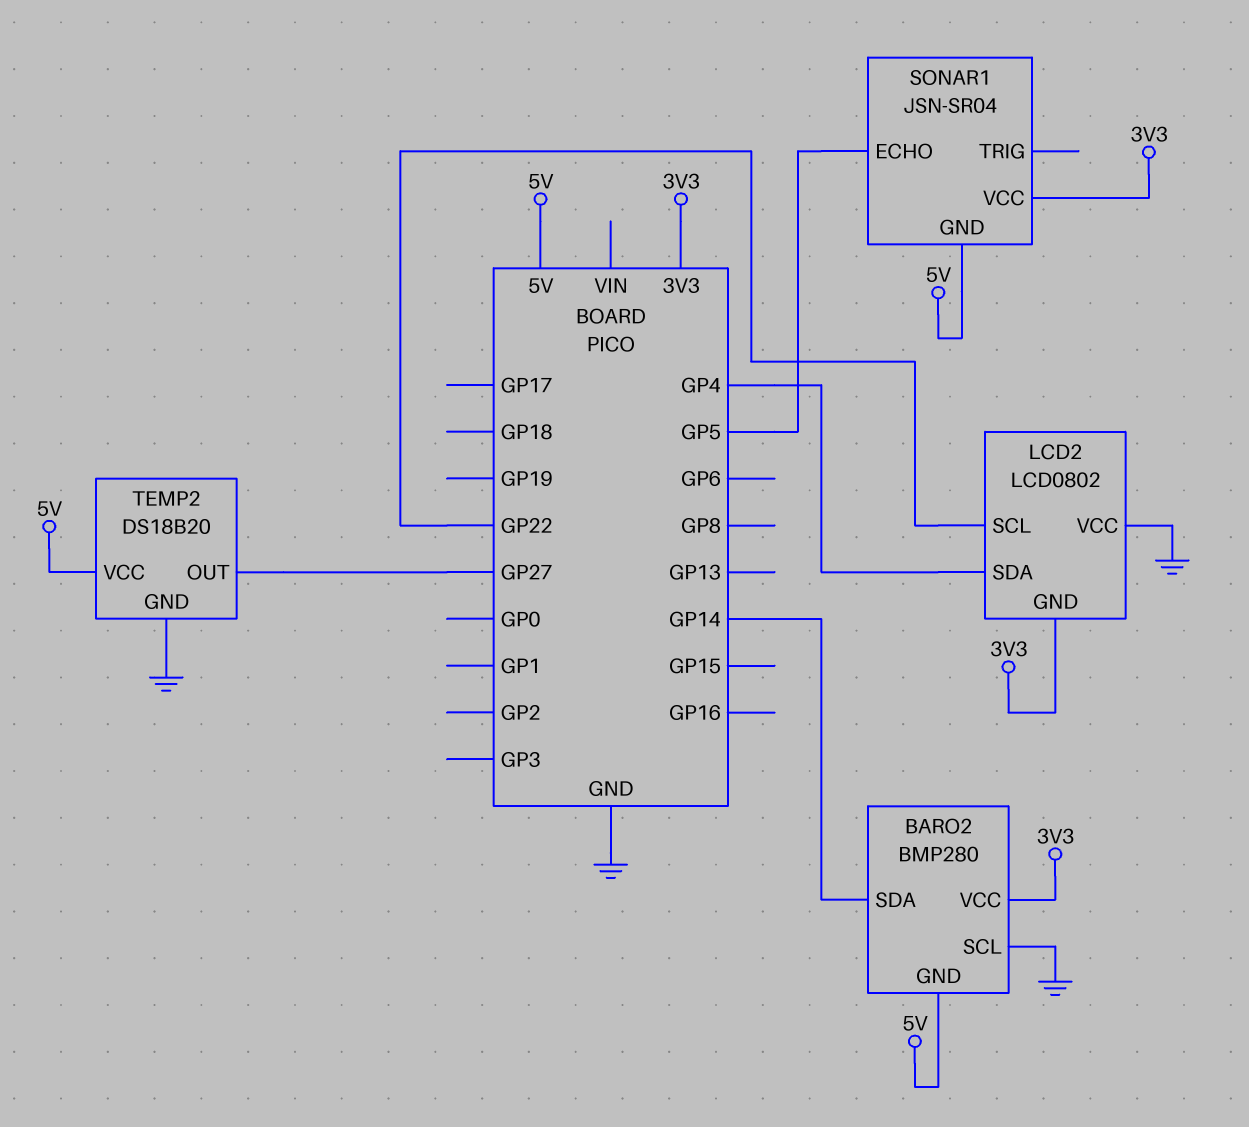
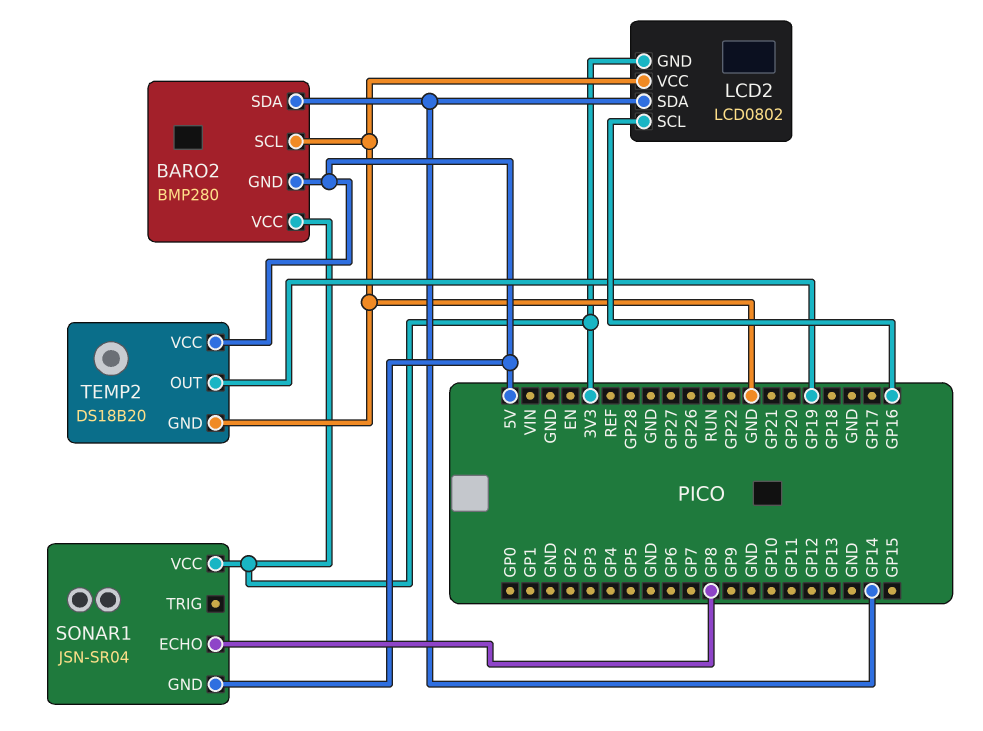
LCD2 pin SCL: GP22 -> GP16
LCD2 pin SDA: GP4 -> GP14
SONAR1 pin ECHO: GP5 -> GP8
TEMP2 pin OUT: GP27 -> GP19

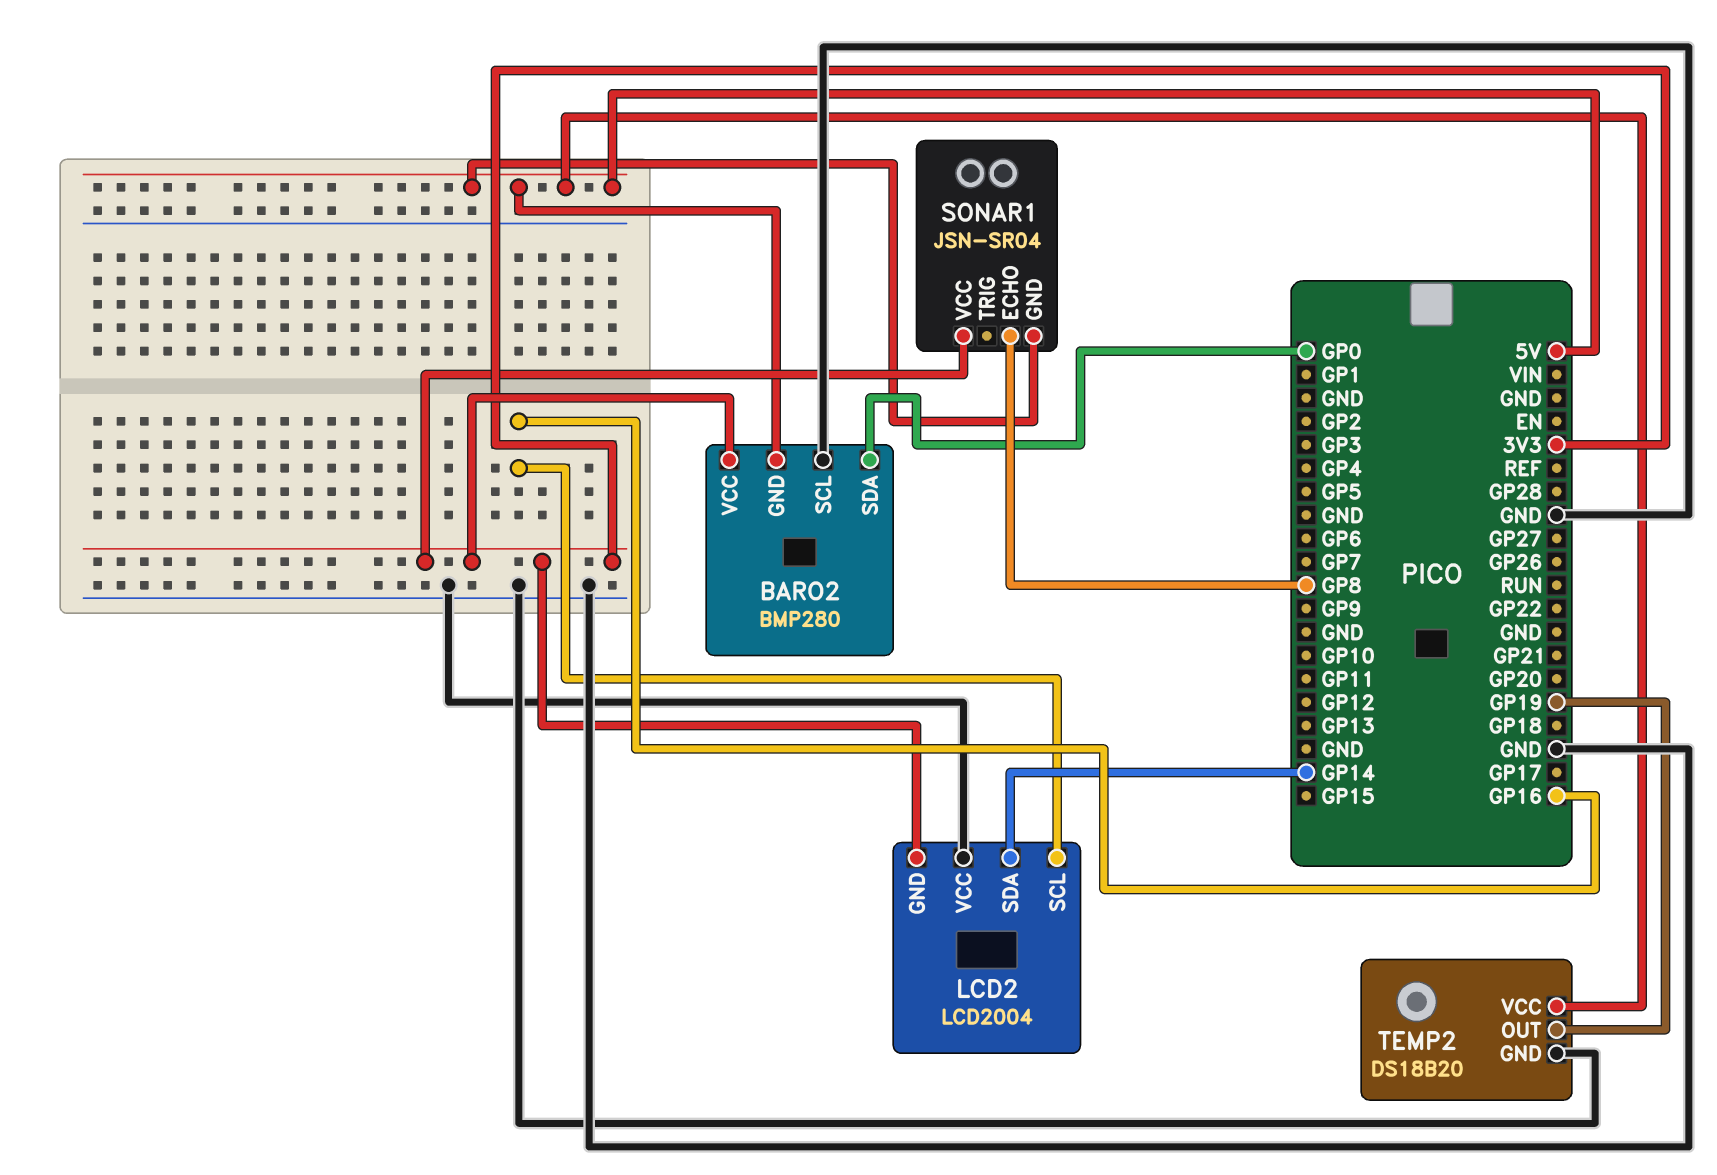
BARO2 pin SDA: GP14 -> GP0
LCD2: LCD0802 -> LCD2004

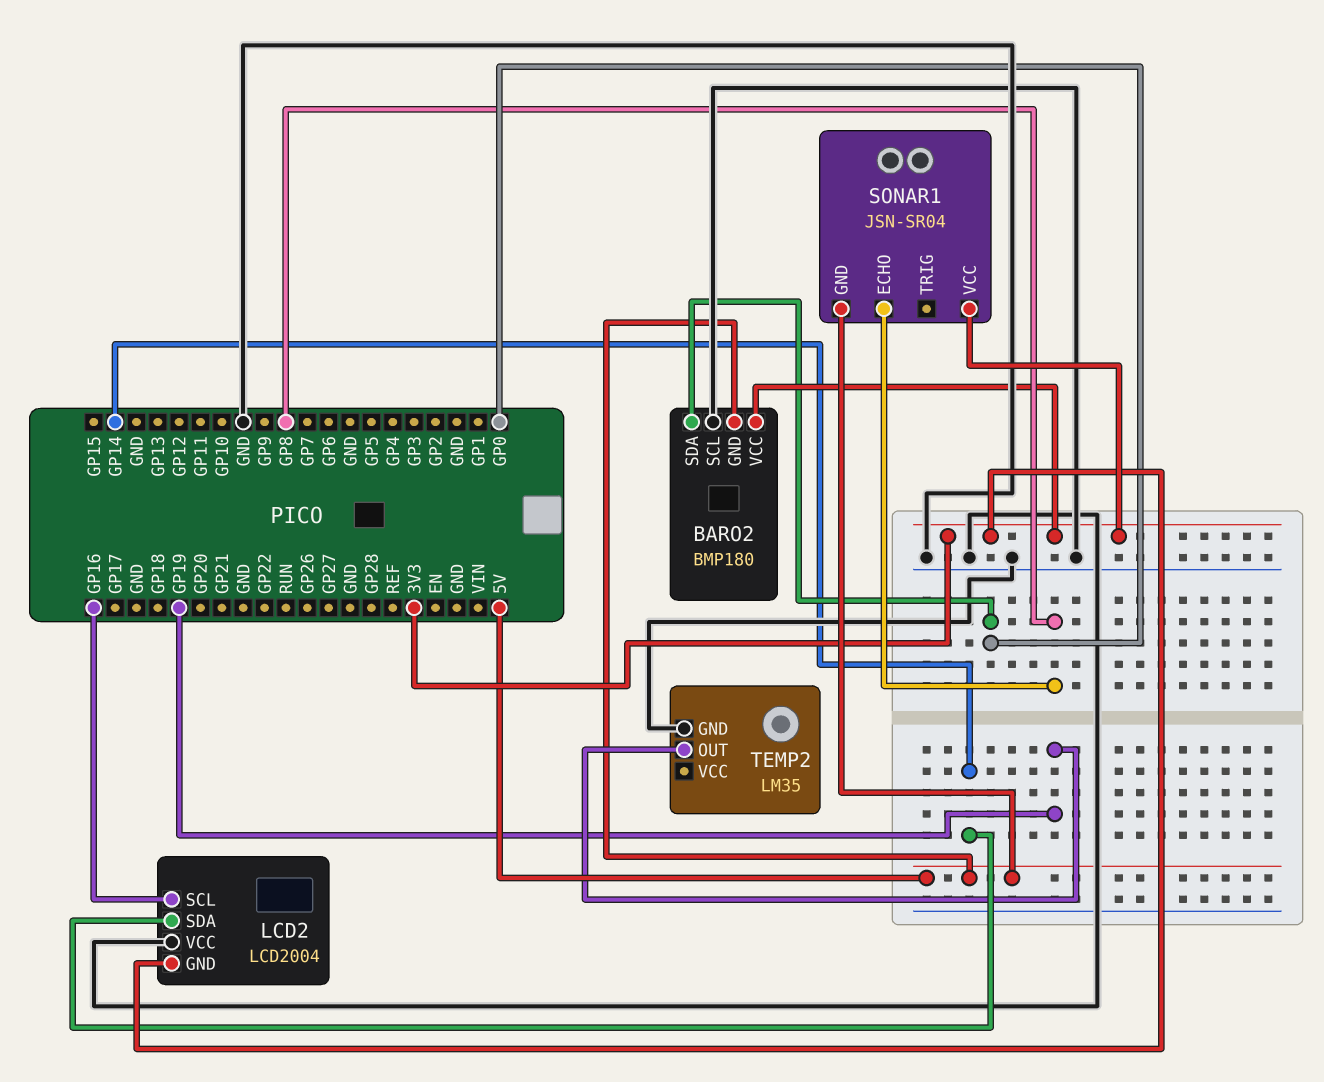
BARO2: BMP280 -> BMP180
TEMP2: DS18B20 -> LM35
TEMP2 pin VCC: 5V -> none

